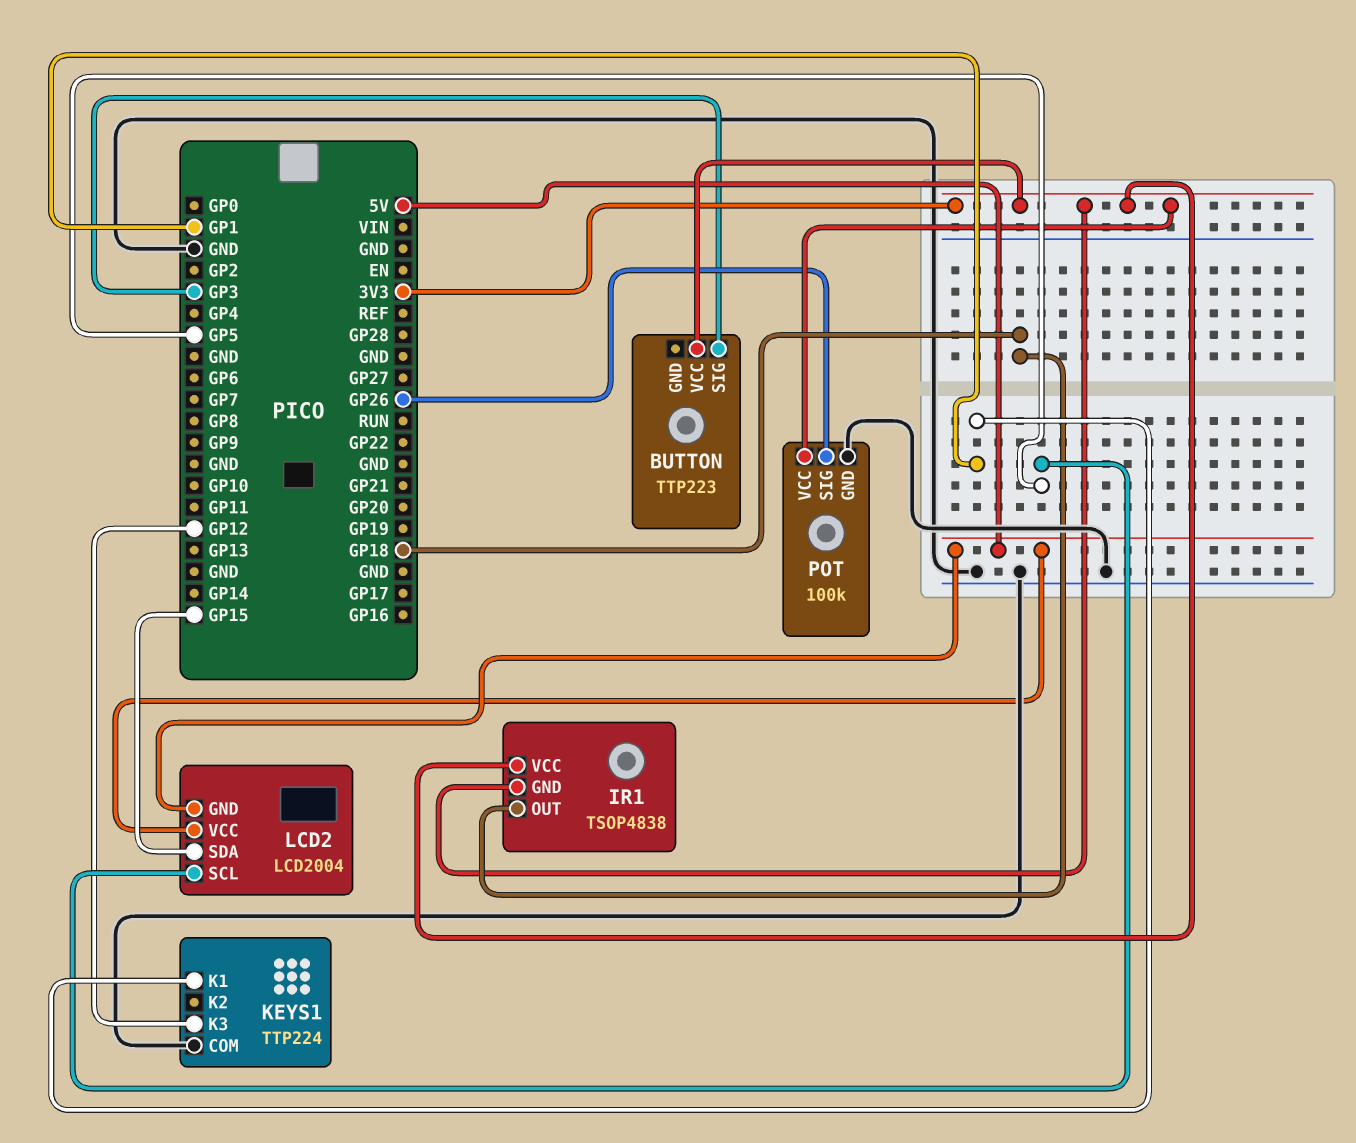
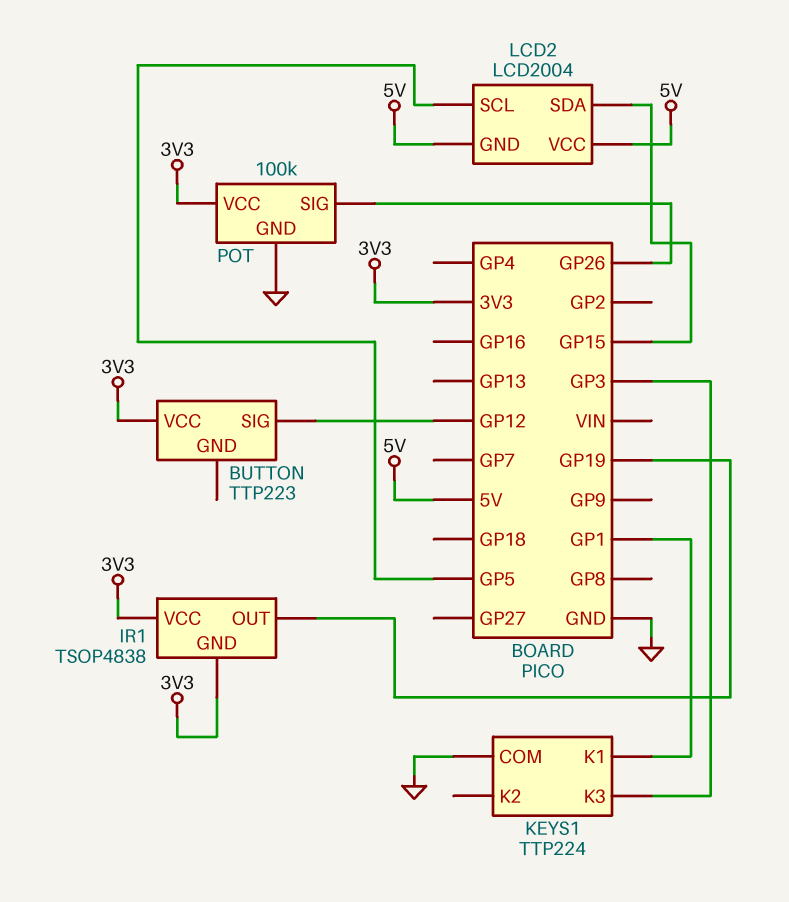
BUTTON pin SIG: GP3 -> GP12
IR1 pin OUT: GP18 -> GP19
KEYS1 pin K3: GP12 -> GP3

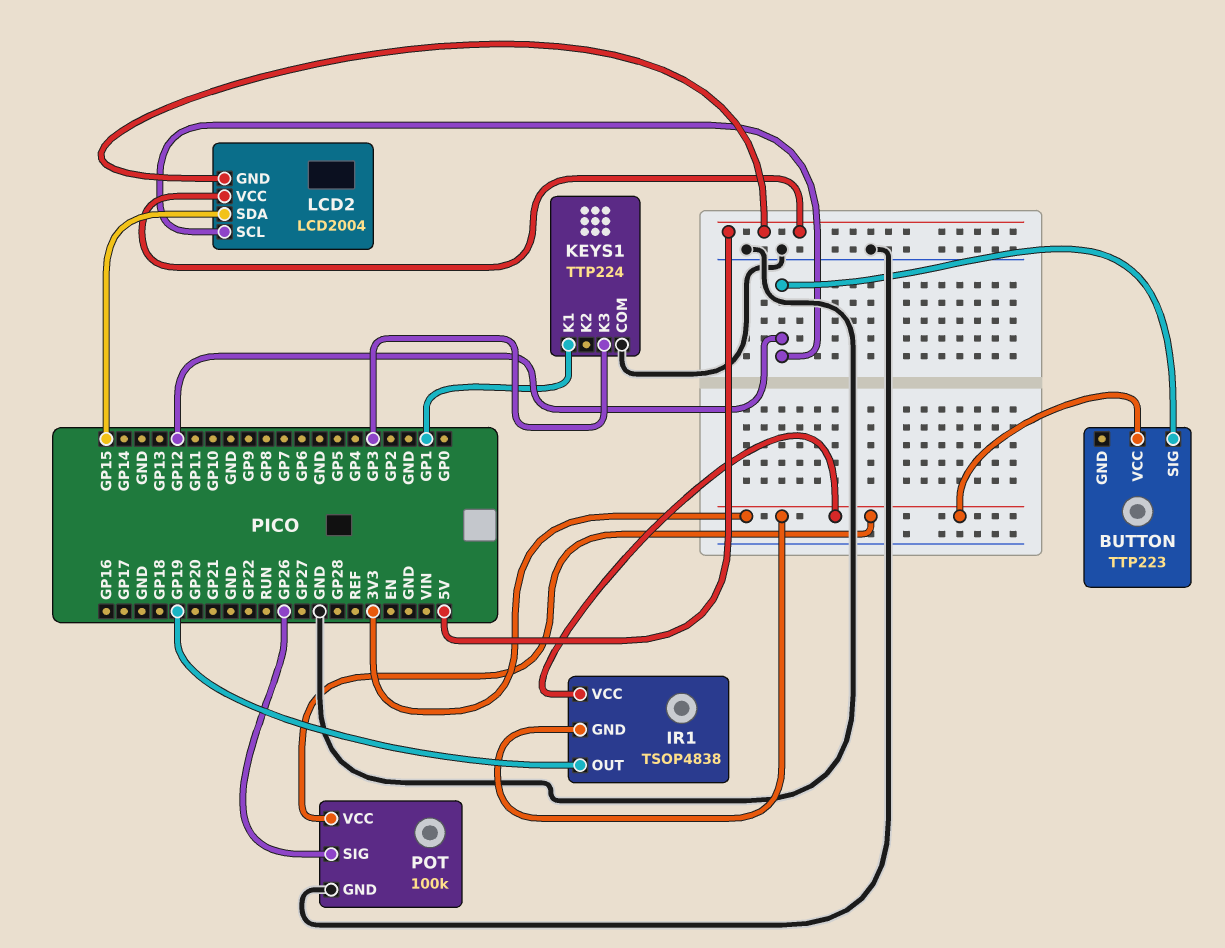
LCD2 pin SCL: GP5 -> GP12

